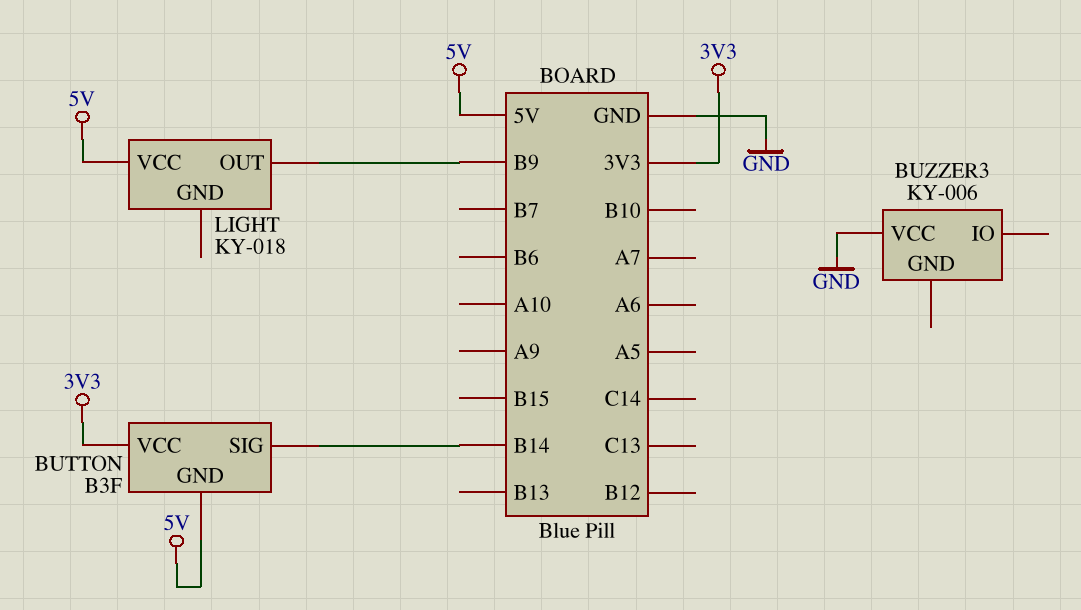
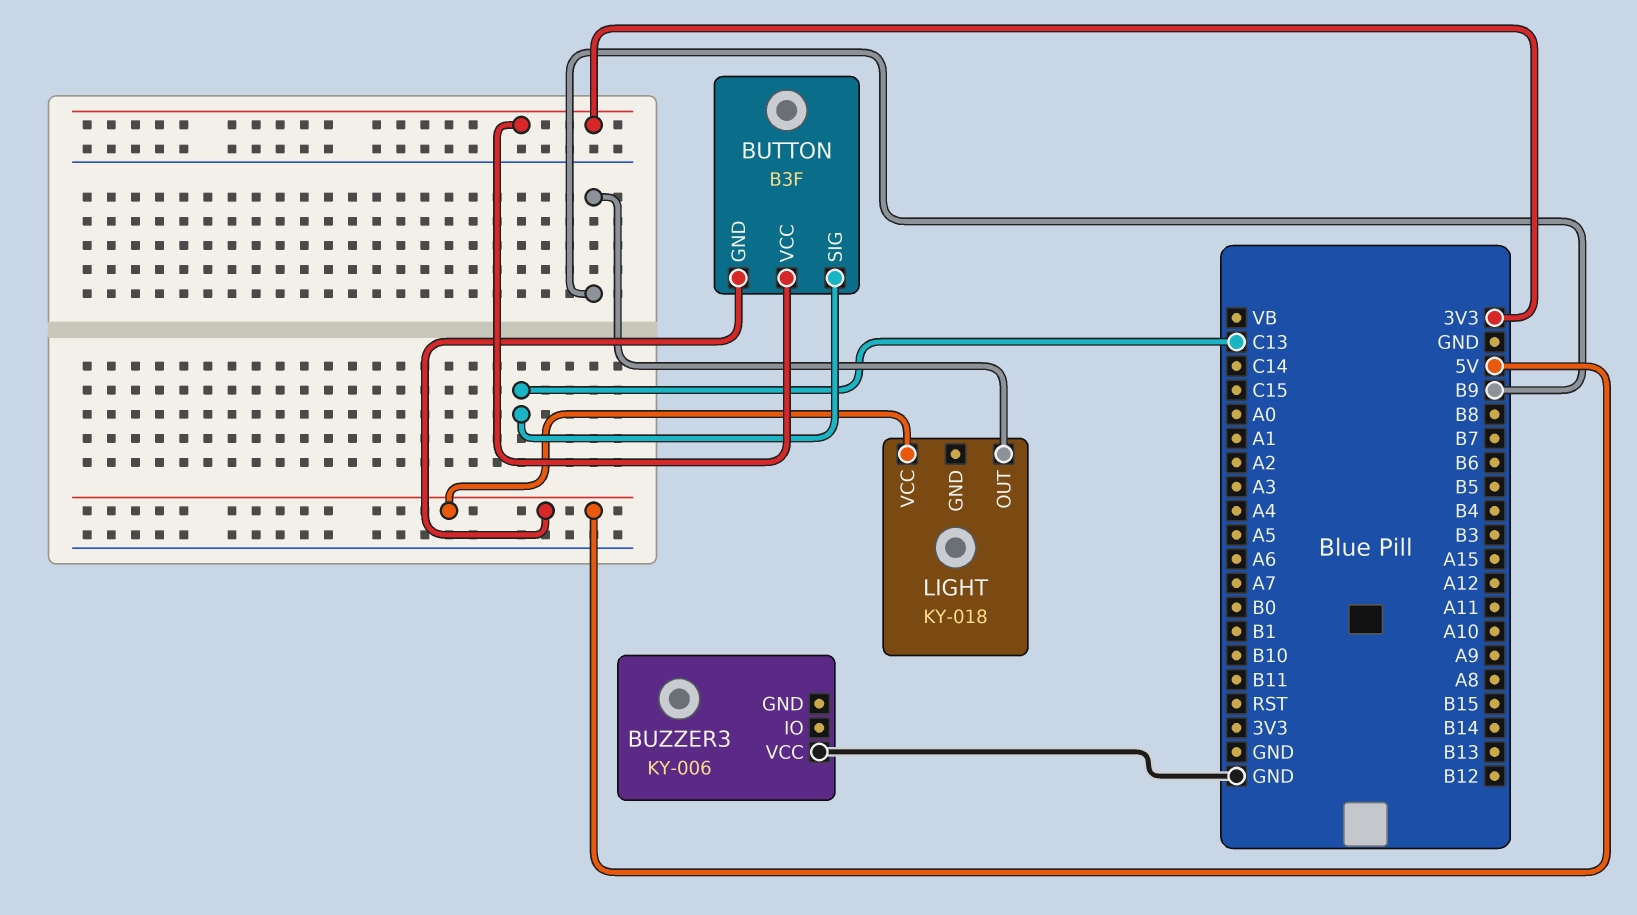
BUTTON pin SIG: B14 -> C13

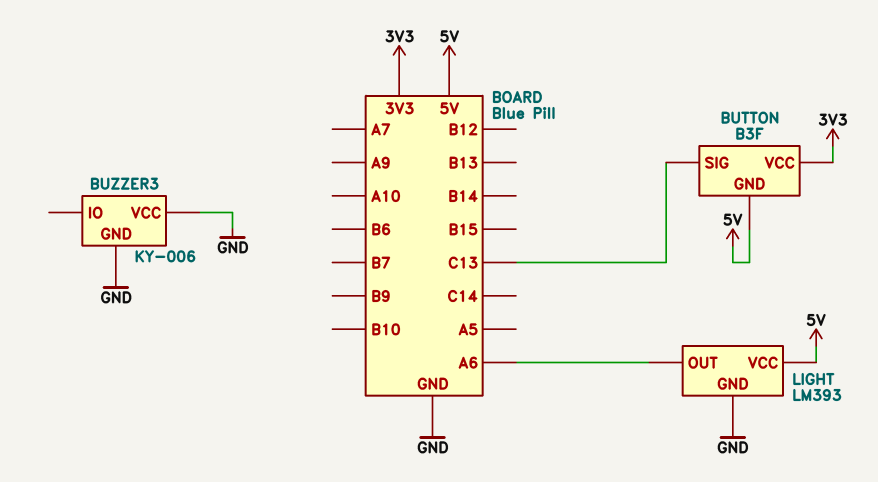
BUZZER3 pin GND: none -> GND
LIGHT: KY-018 -> LM393
LIGHT pin GND: none -> GND
LIGHT pin OUT: B9 -> A6

